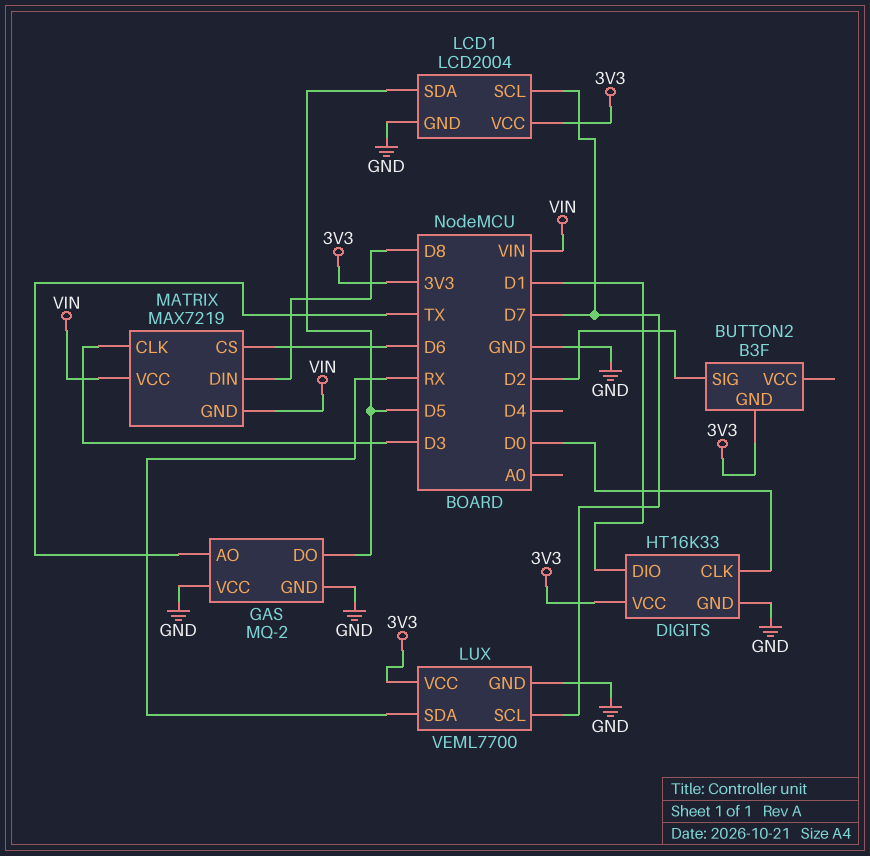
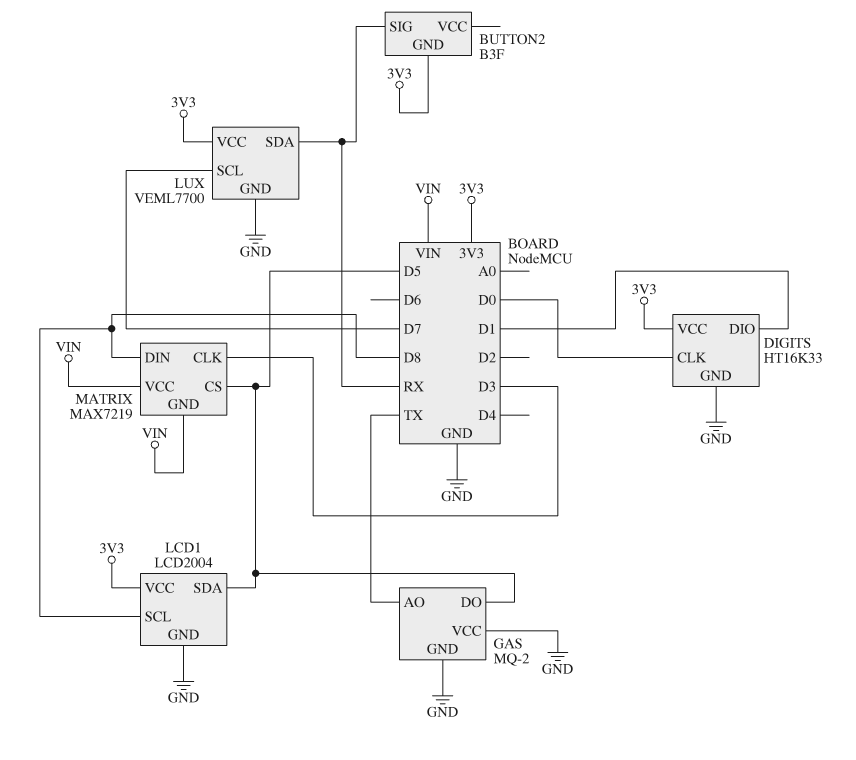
BUTTON2 pin SIG: D2 -> RX
LCD1 pin SCL: D7 -> D8
MATRIX pin CS: D6 -> D5

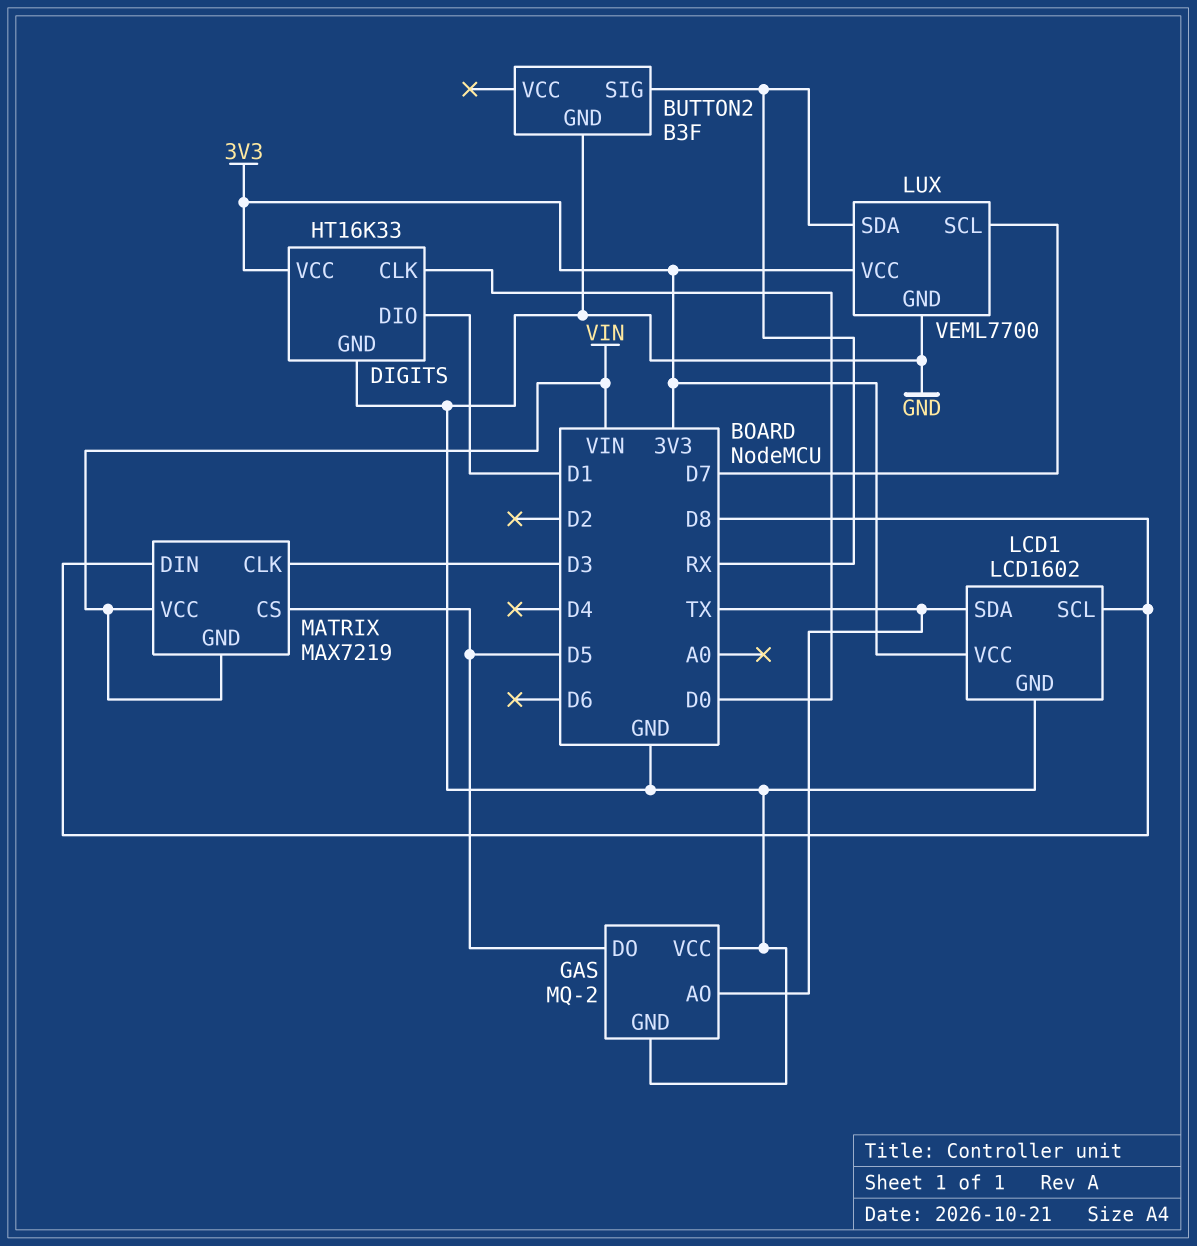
BUTTON2 pin GND: 3V3 -> GND
LCD1: LCD2004 -> LCD1602
LCD1 pin SDA: D5 -> TX

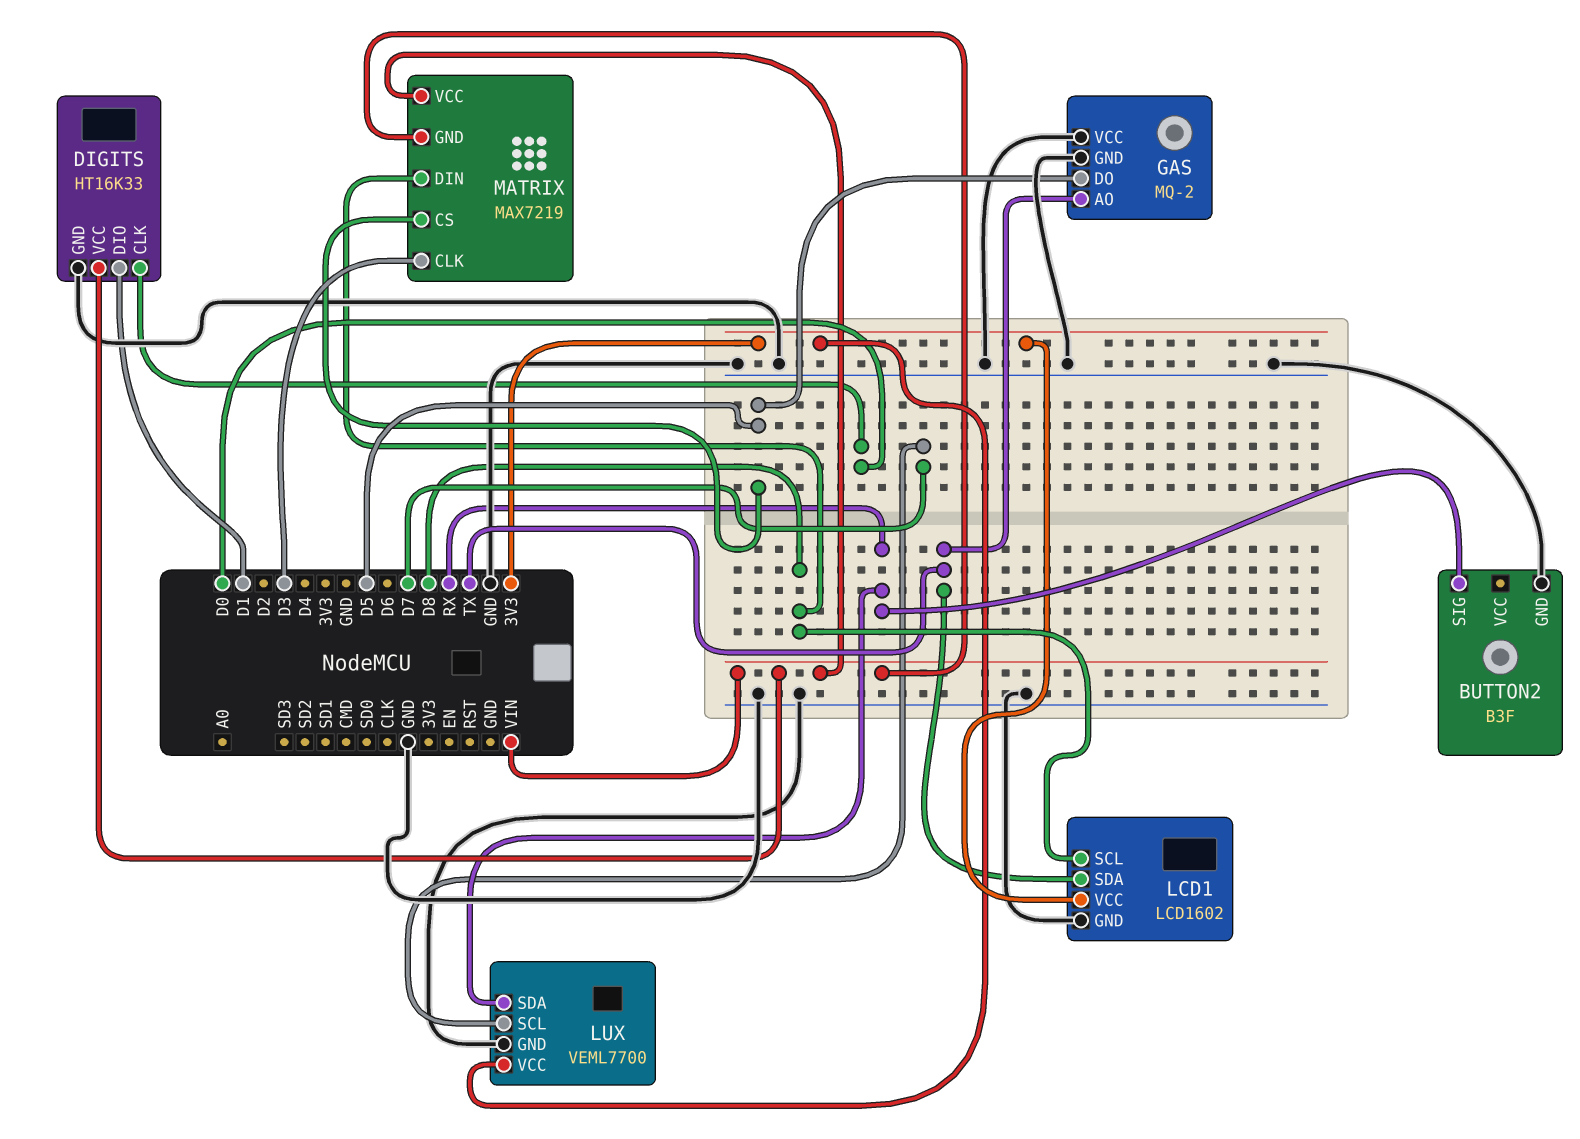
DIGITS pin VCC: 3V3 -> VIN

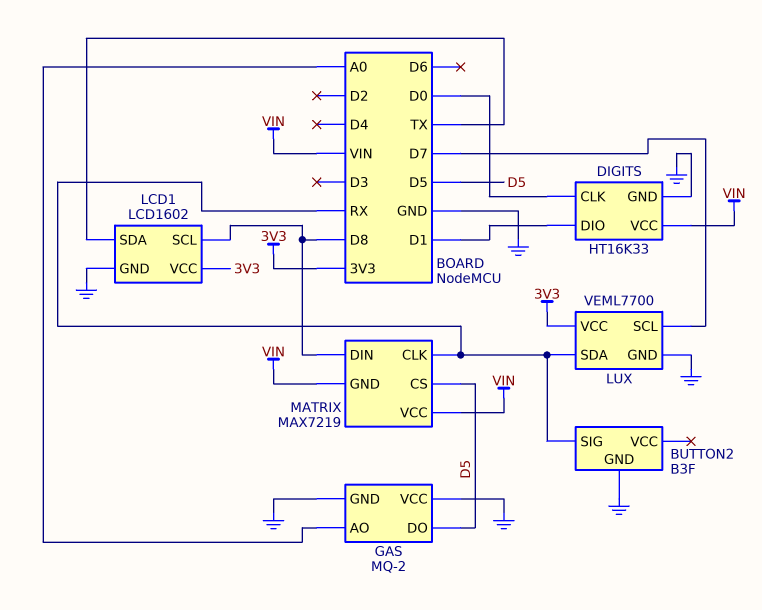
GAS pin AO: TX -> A0
MATRIX pin CLK: D3 -> RX

